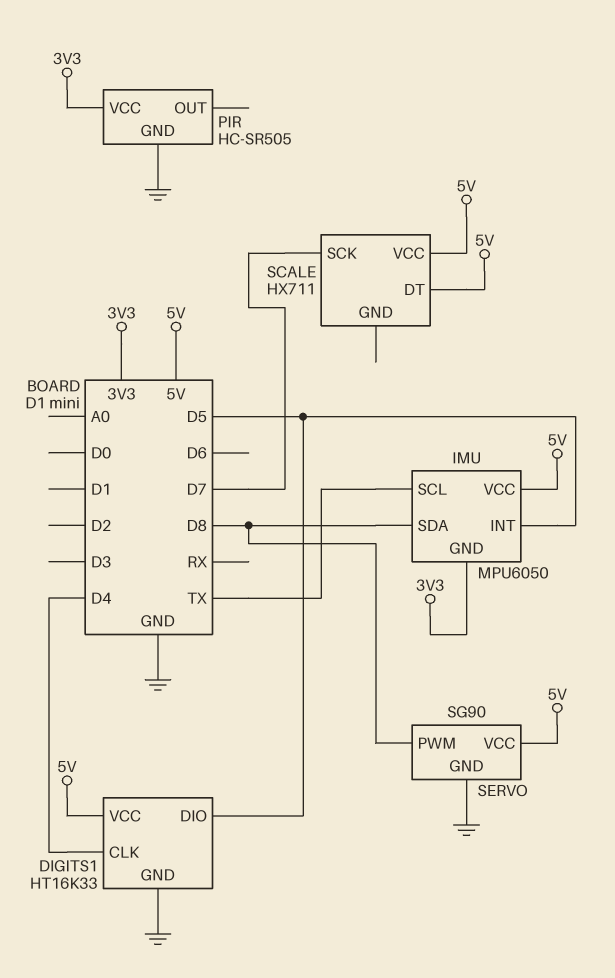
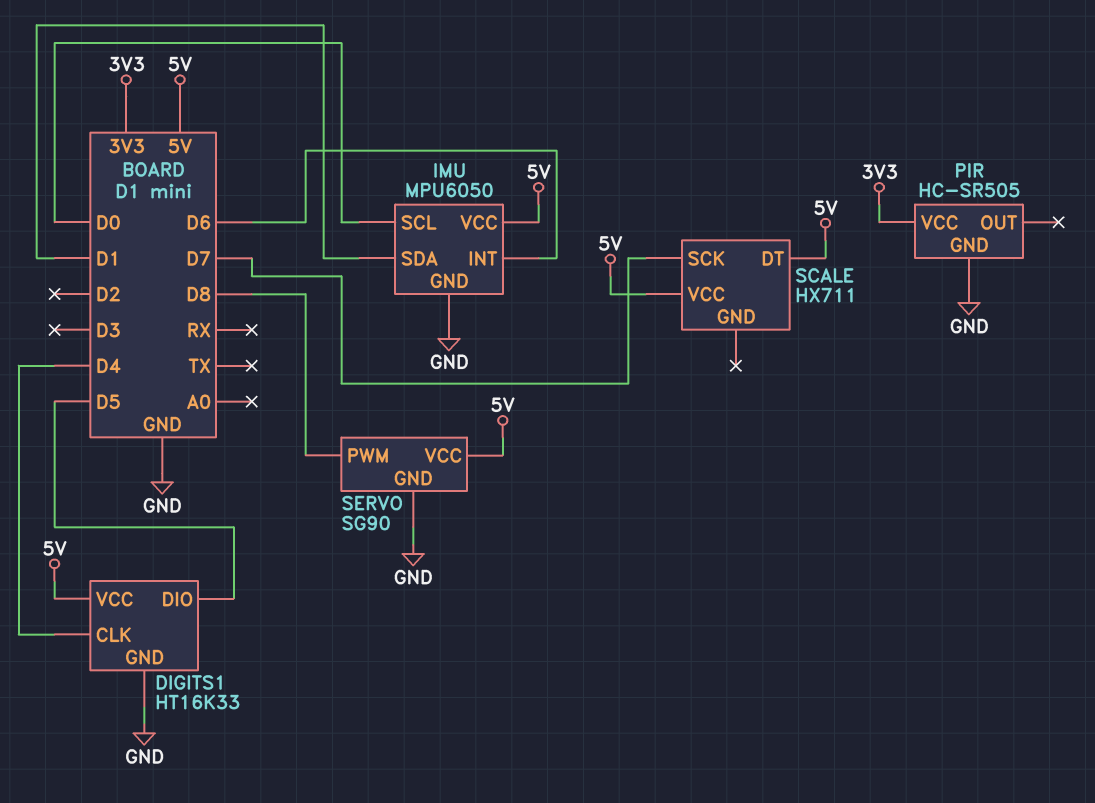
IMU pin GND: 3V3 -> GND
IMU pin INT: D5 -> D6
IMU pin SCL: TX -> D0
IMU pin SDA: D8 -> D1

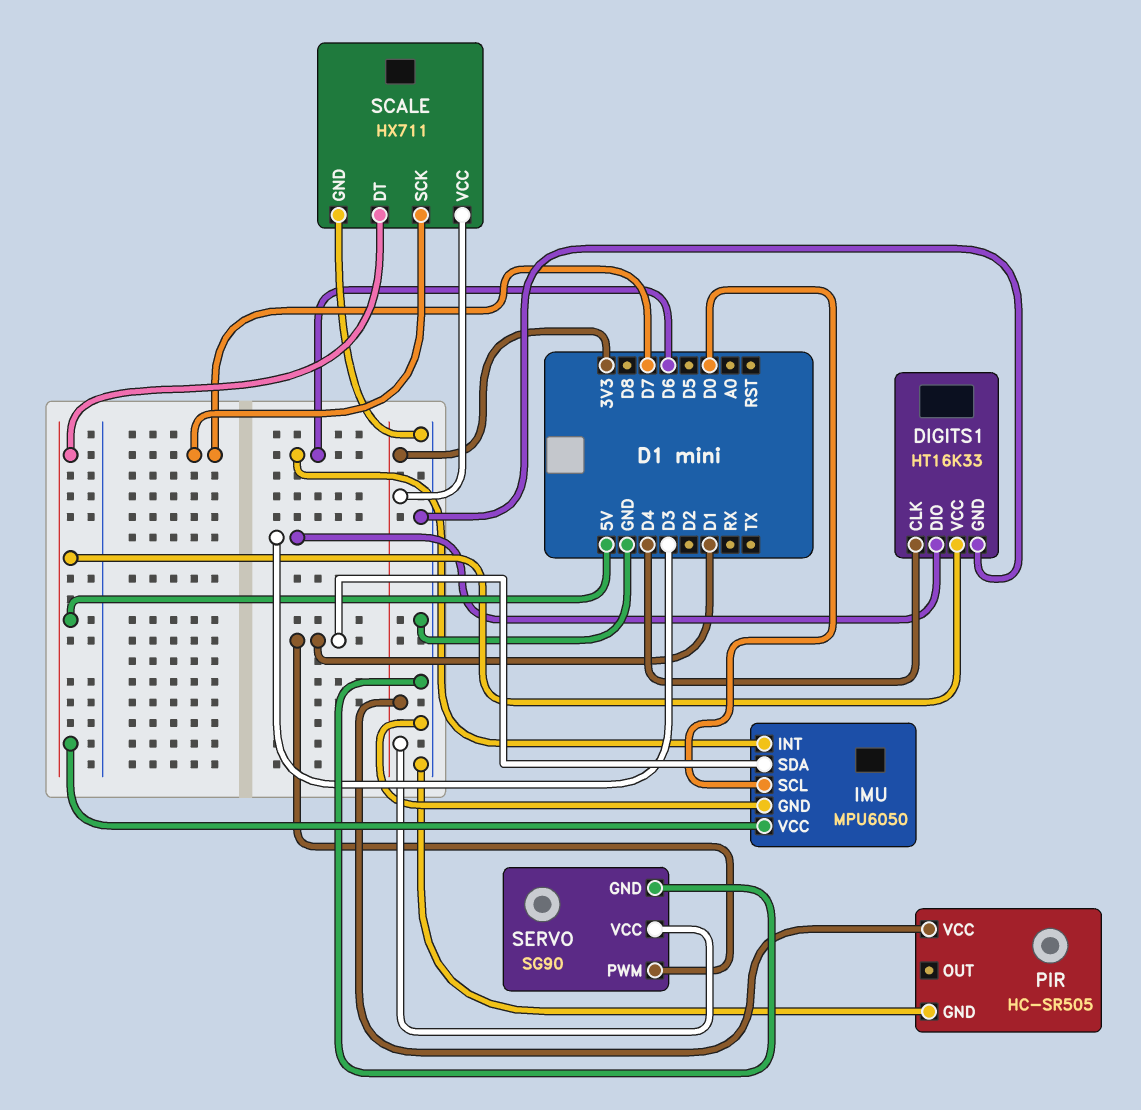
DIGITS1 pin DIO: D5 -> D3
SCALE pin GND: none -> GND
SCALE pin VCC: 5V -> 3V3
SERVO pin PWM: D8 -> D1
SERVO pin VCC: 5V -> 3V3

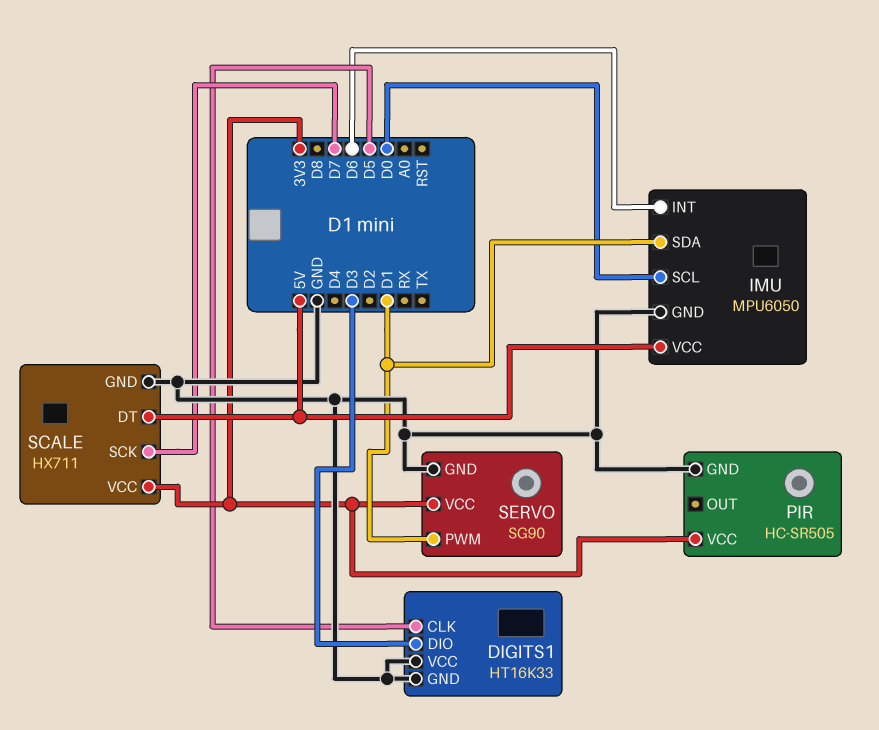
DIGITS1 pin CLK: D4 -> D5
DIGITS1 pin VCC: 5V -> GND

